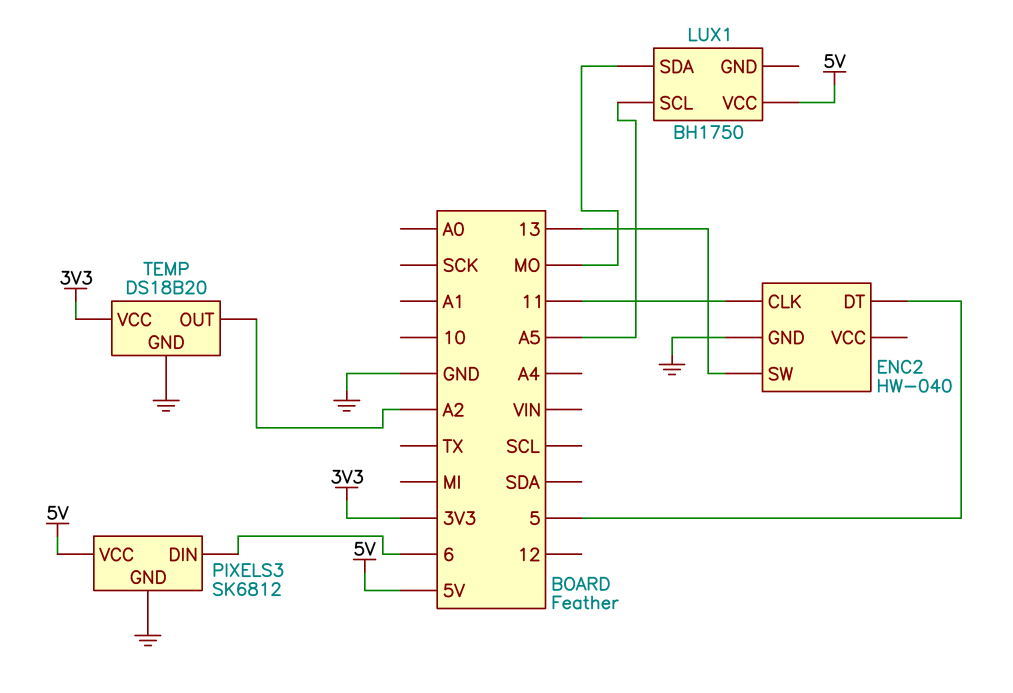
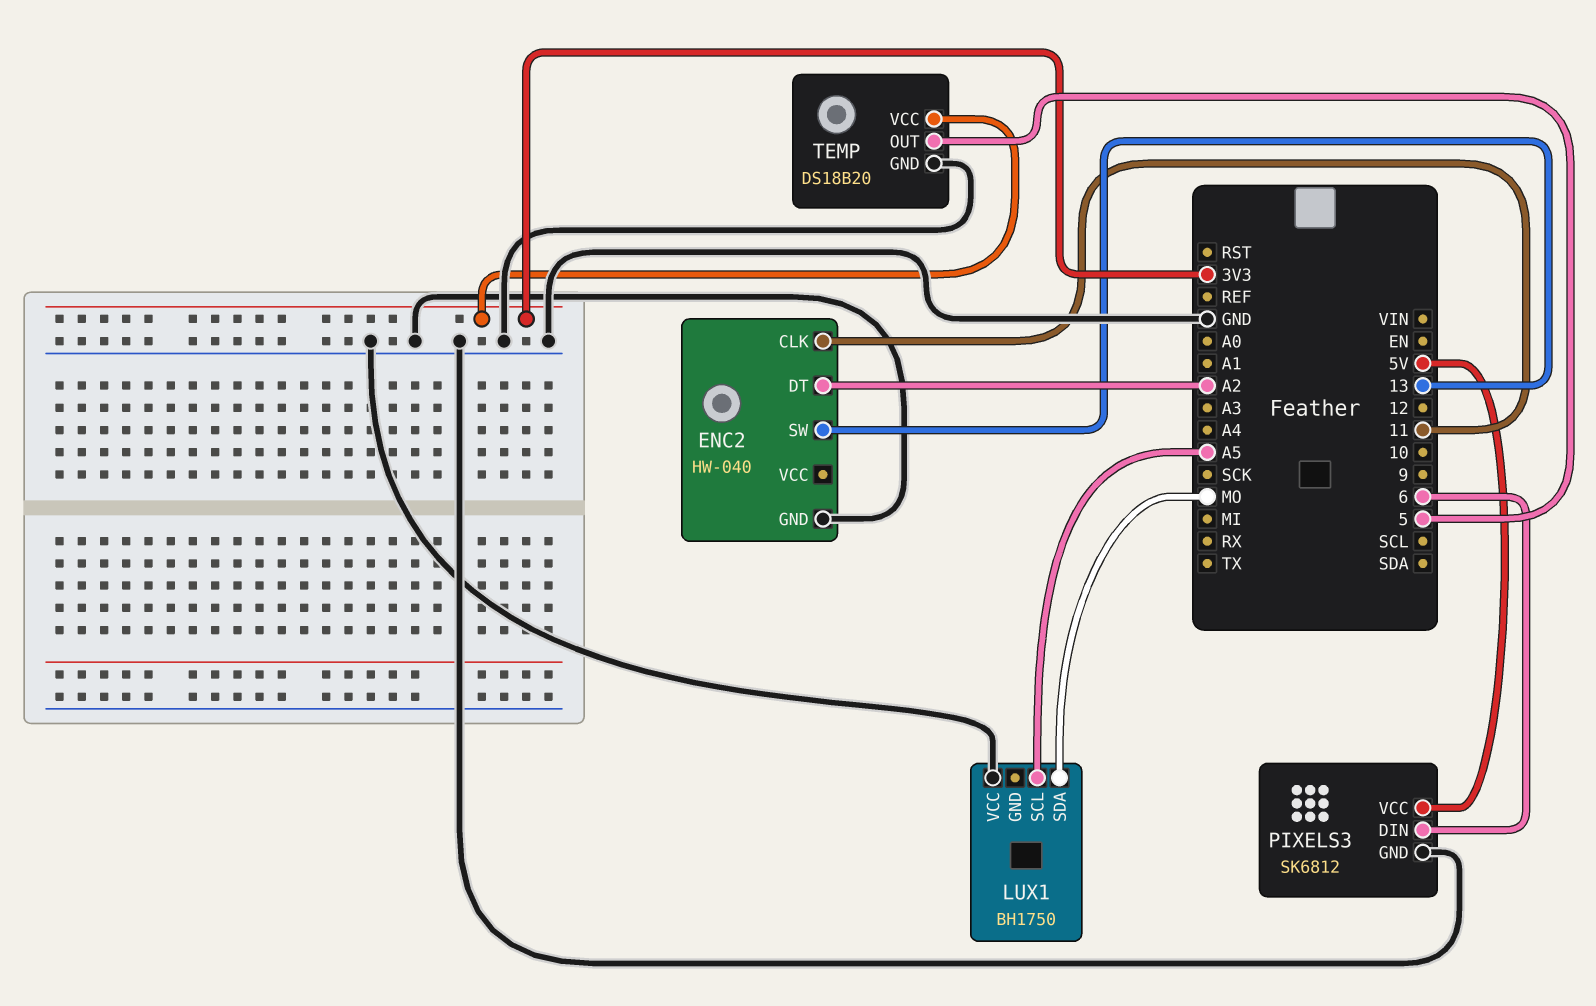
ENC2 pin DT: 5 -> A2
LUX1 pin VCC: 5V -> GND
TEMP pin OUT: A2 -> 5

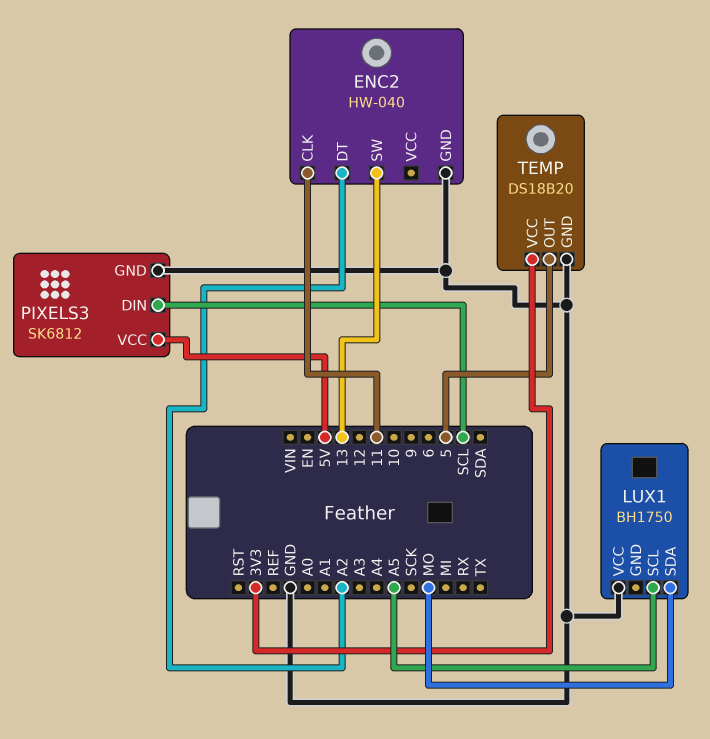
PIXELS3 pin DIN: 6 -> SCL

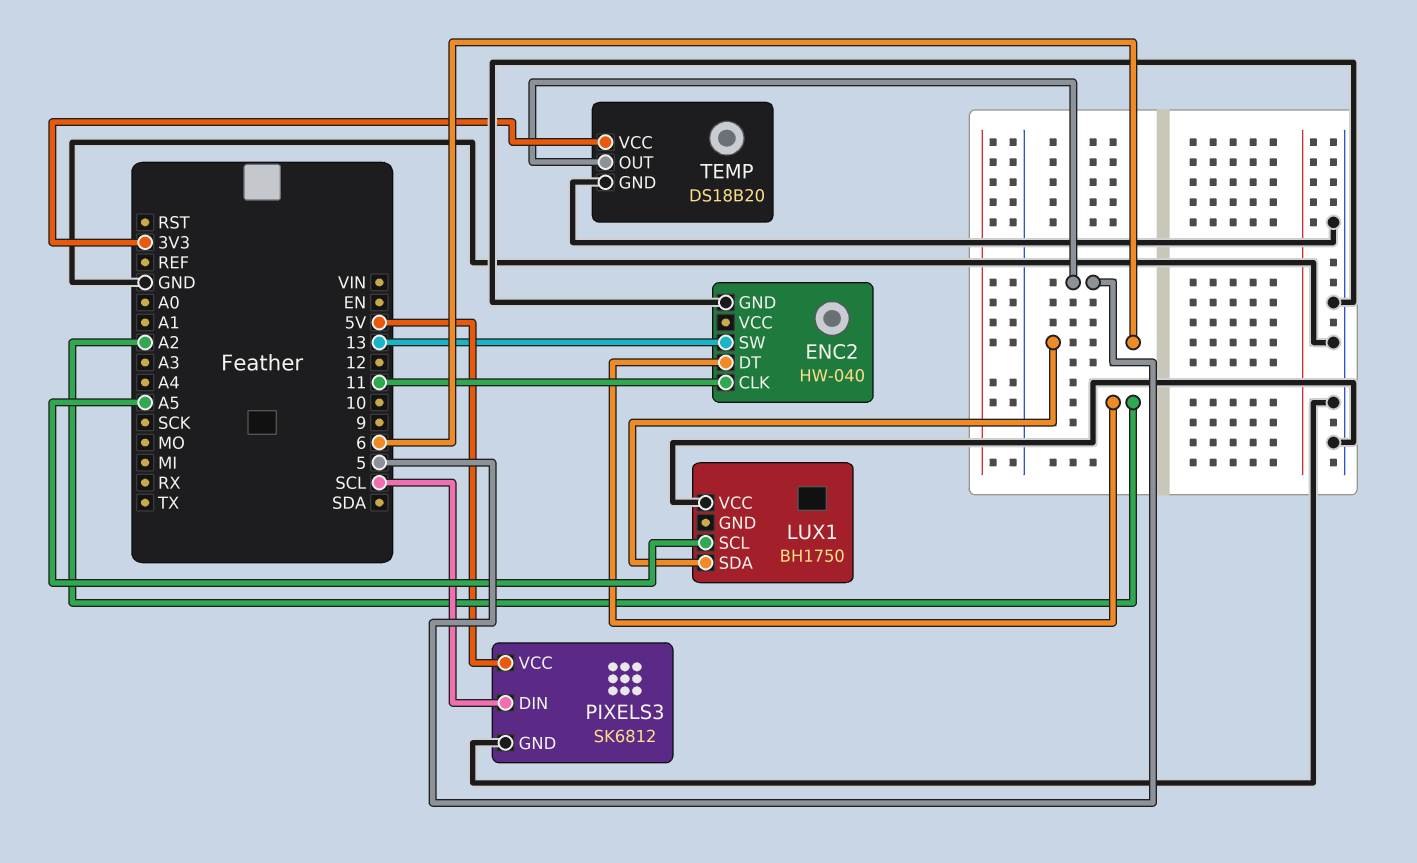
LUX1 pin SDA: MO -> 6

